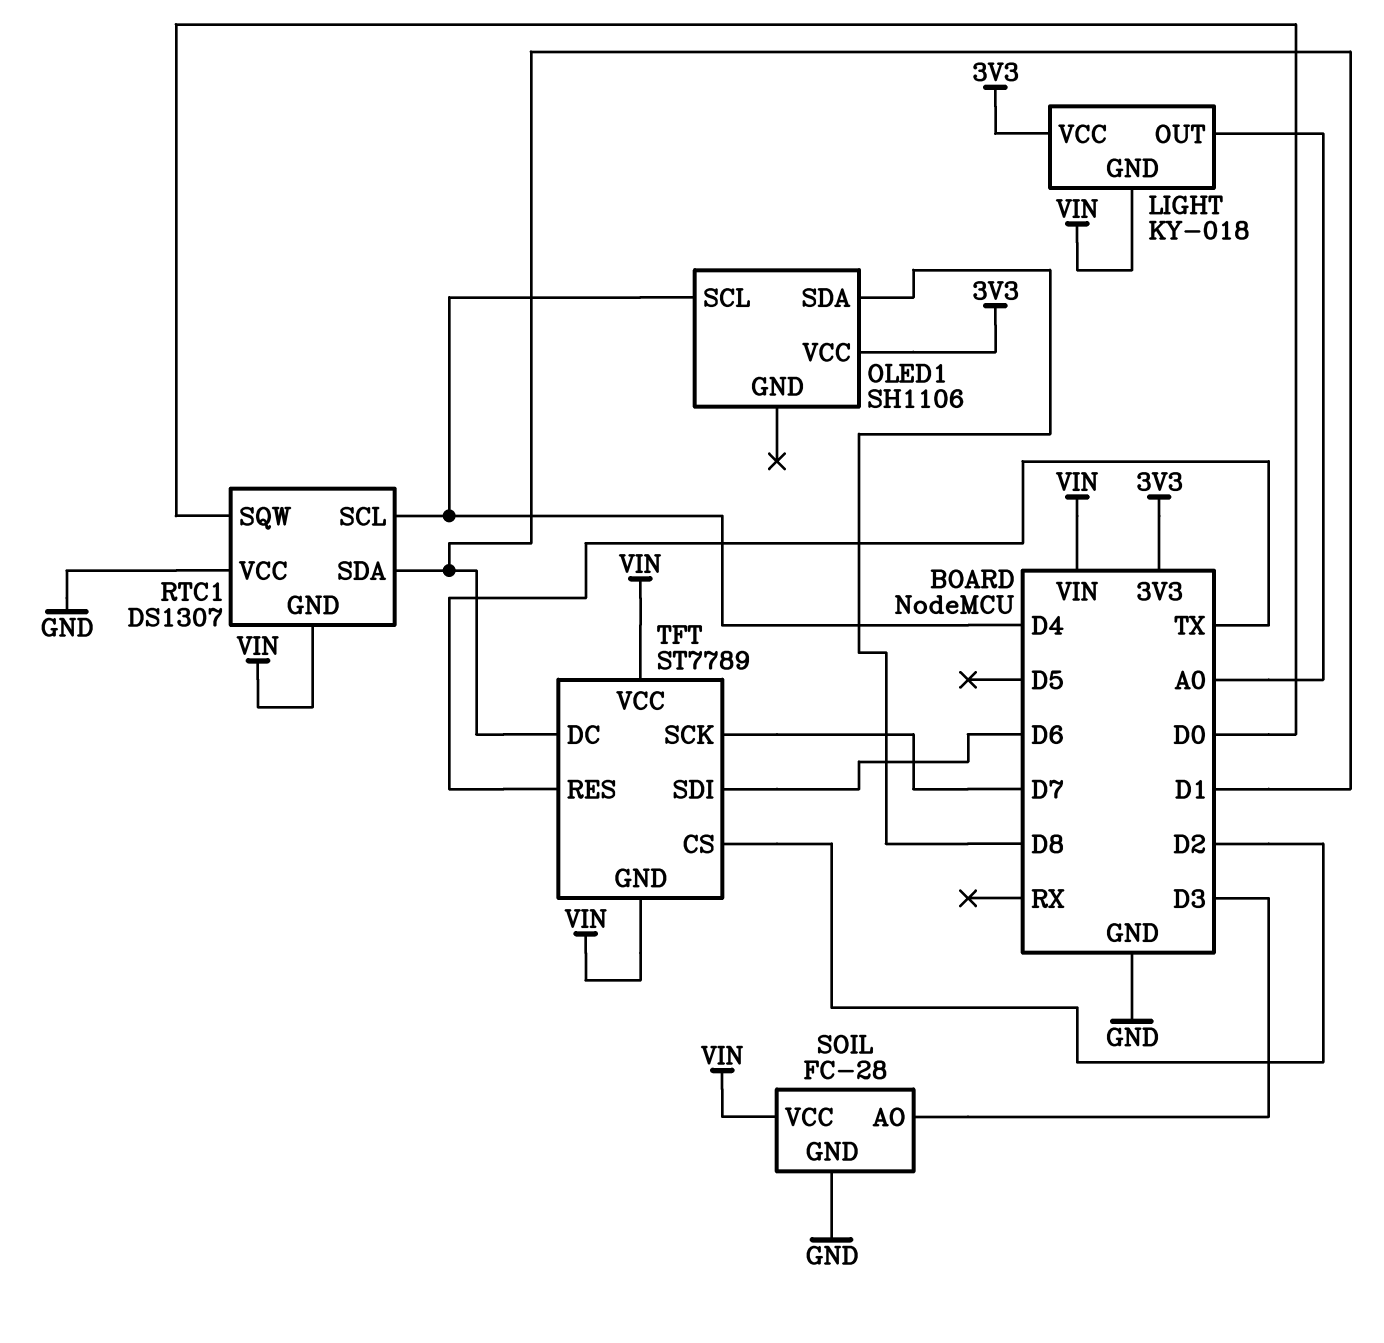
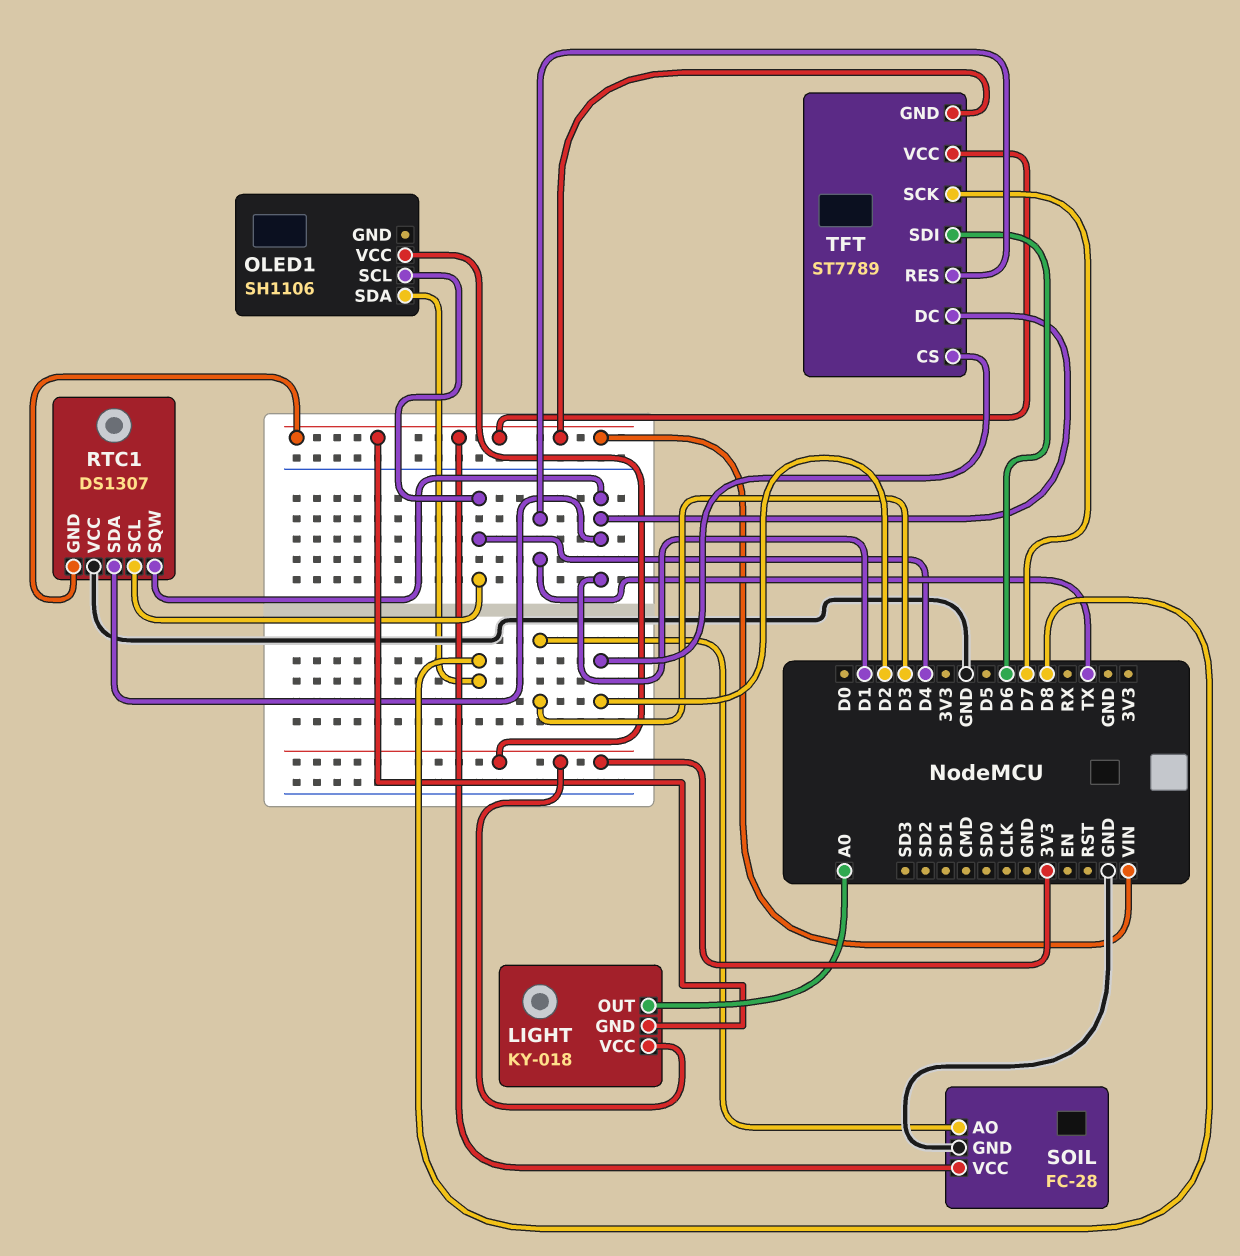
RTC1 pin SQW: D0 -> D1

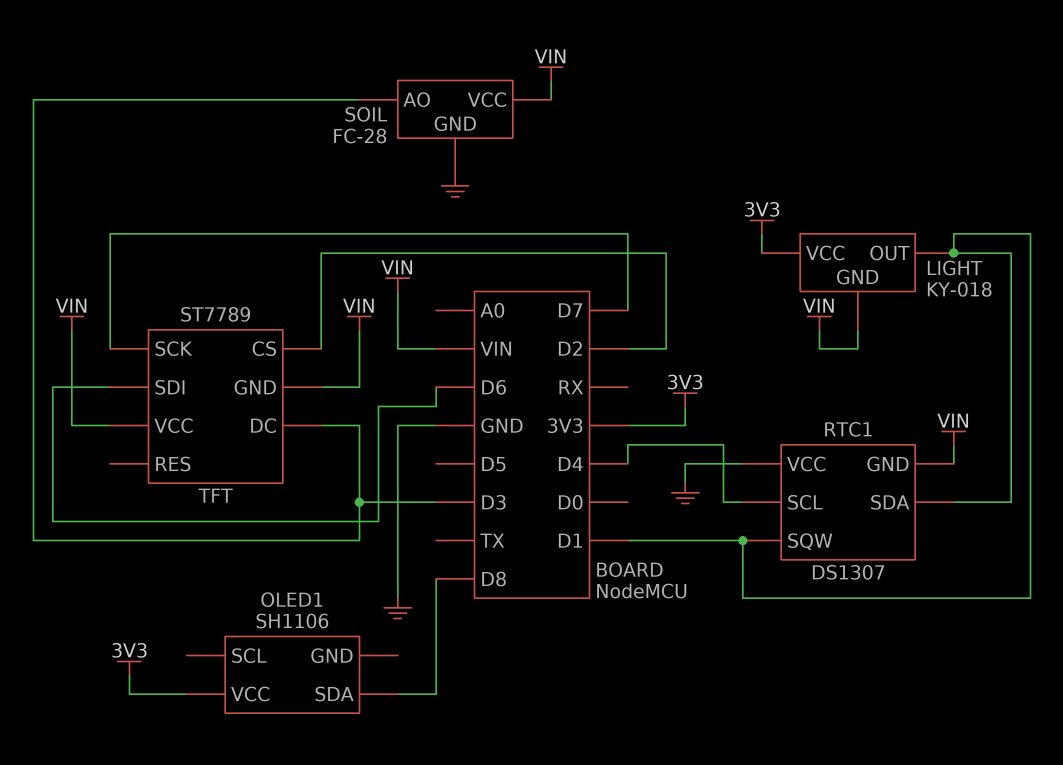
LIGHT pin OUT: A0 -> D1
OLED1 pin SCL: D4 -> none
TFT pin DC: D1 -> D3
TFT pin RES: TX -> none

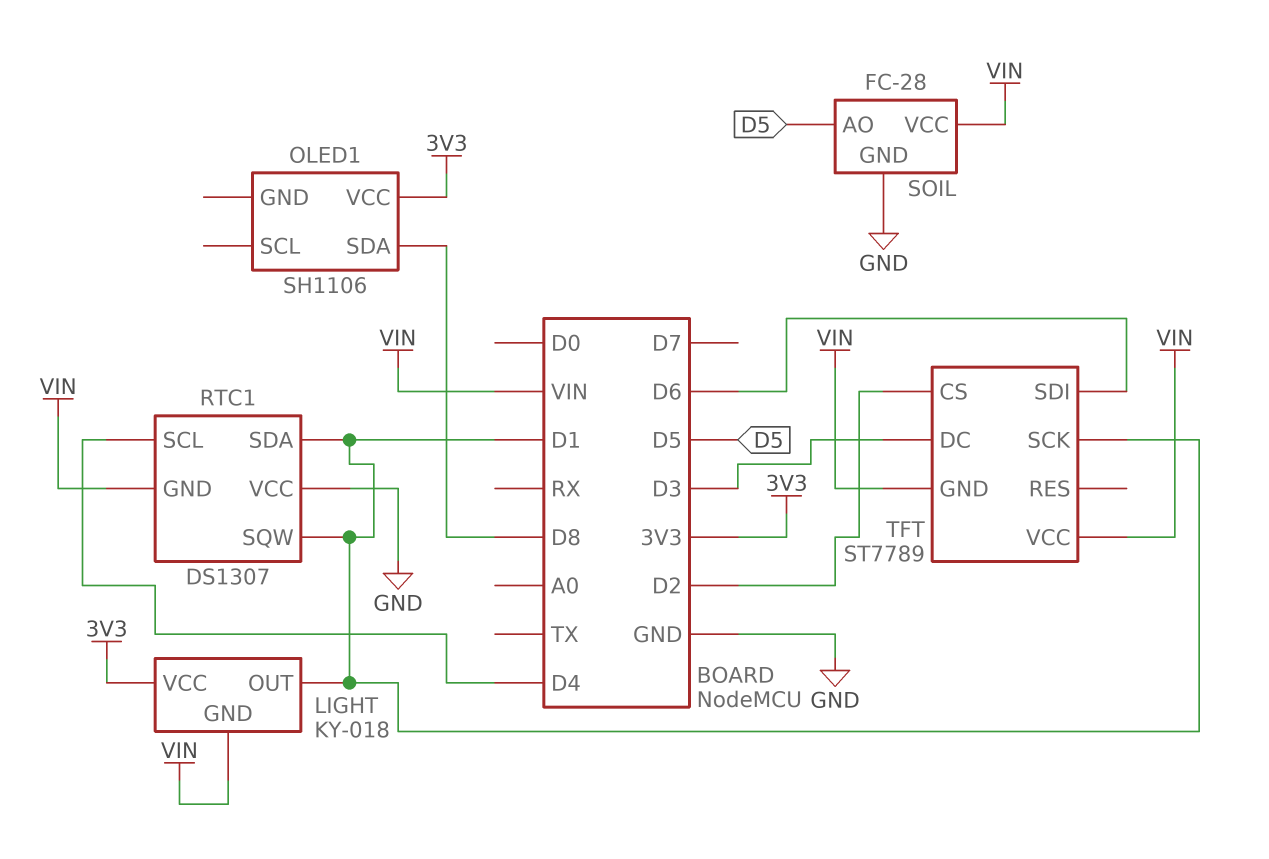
SOIL pin AO: D3 -> D5
TFT pin SCK: D7 -> D1

